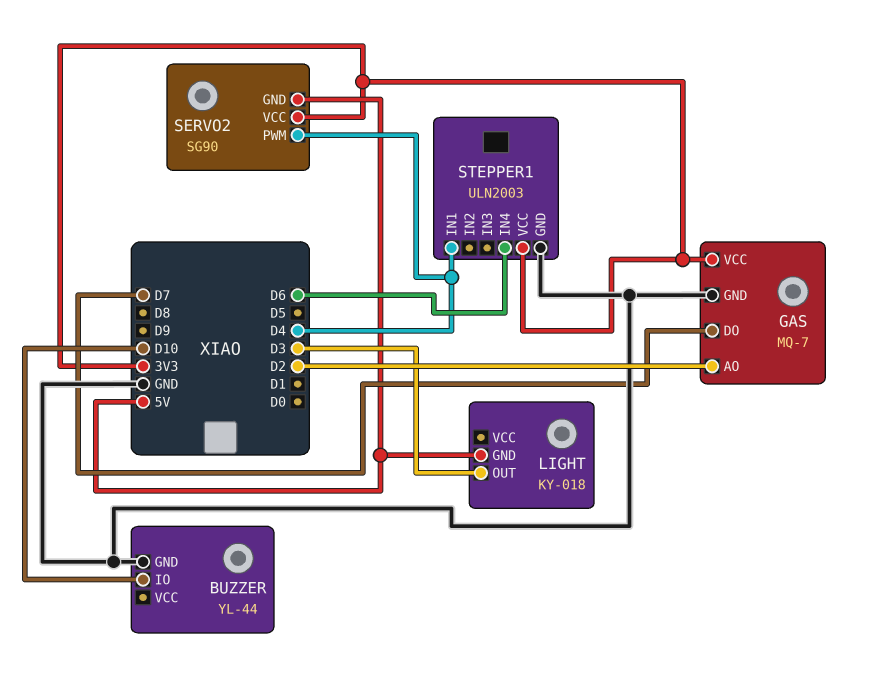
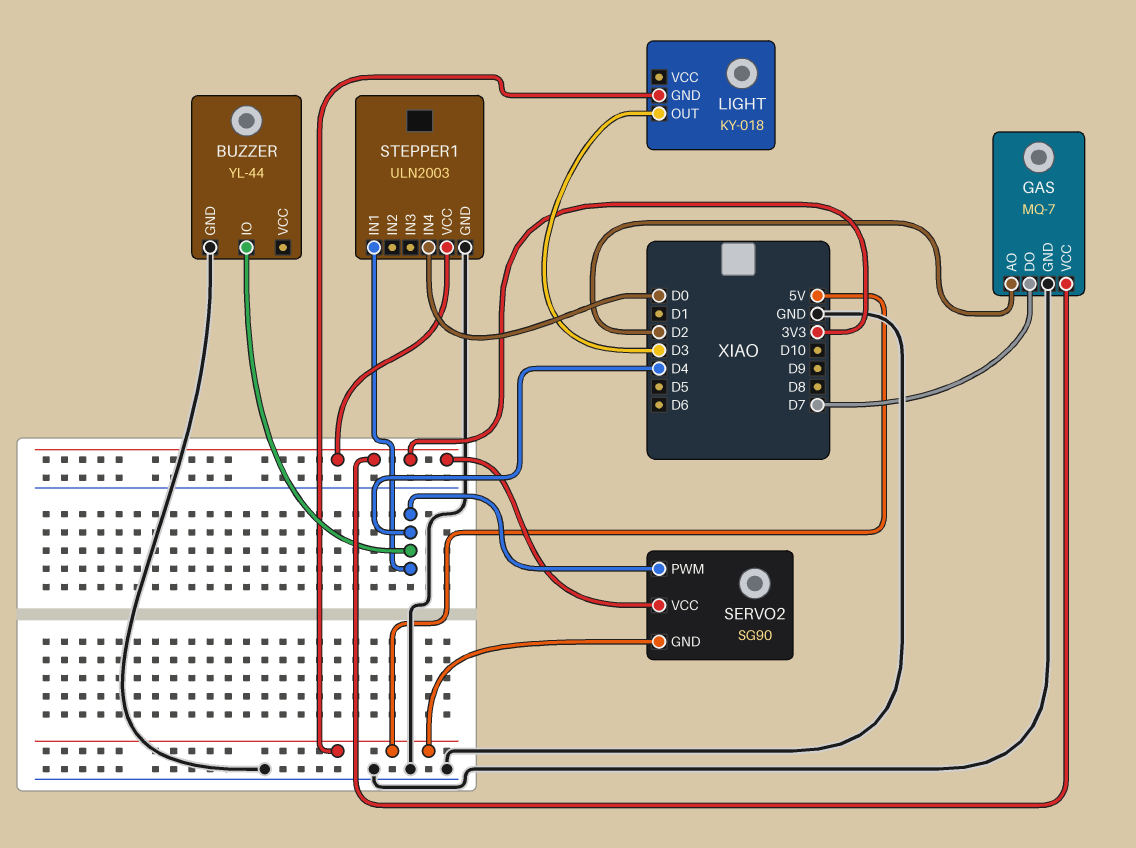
BUZZER pin IO: D10 -> D4
STEPPER1 pin IN4: D6 -> D0

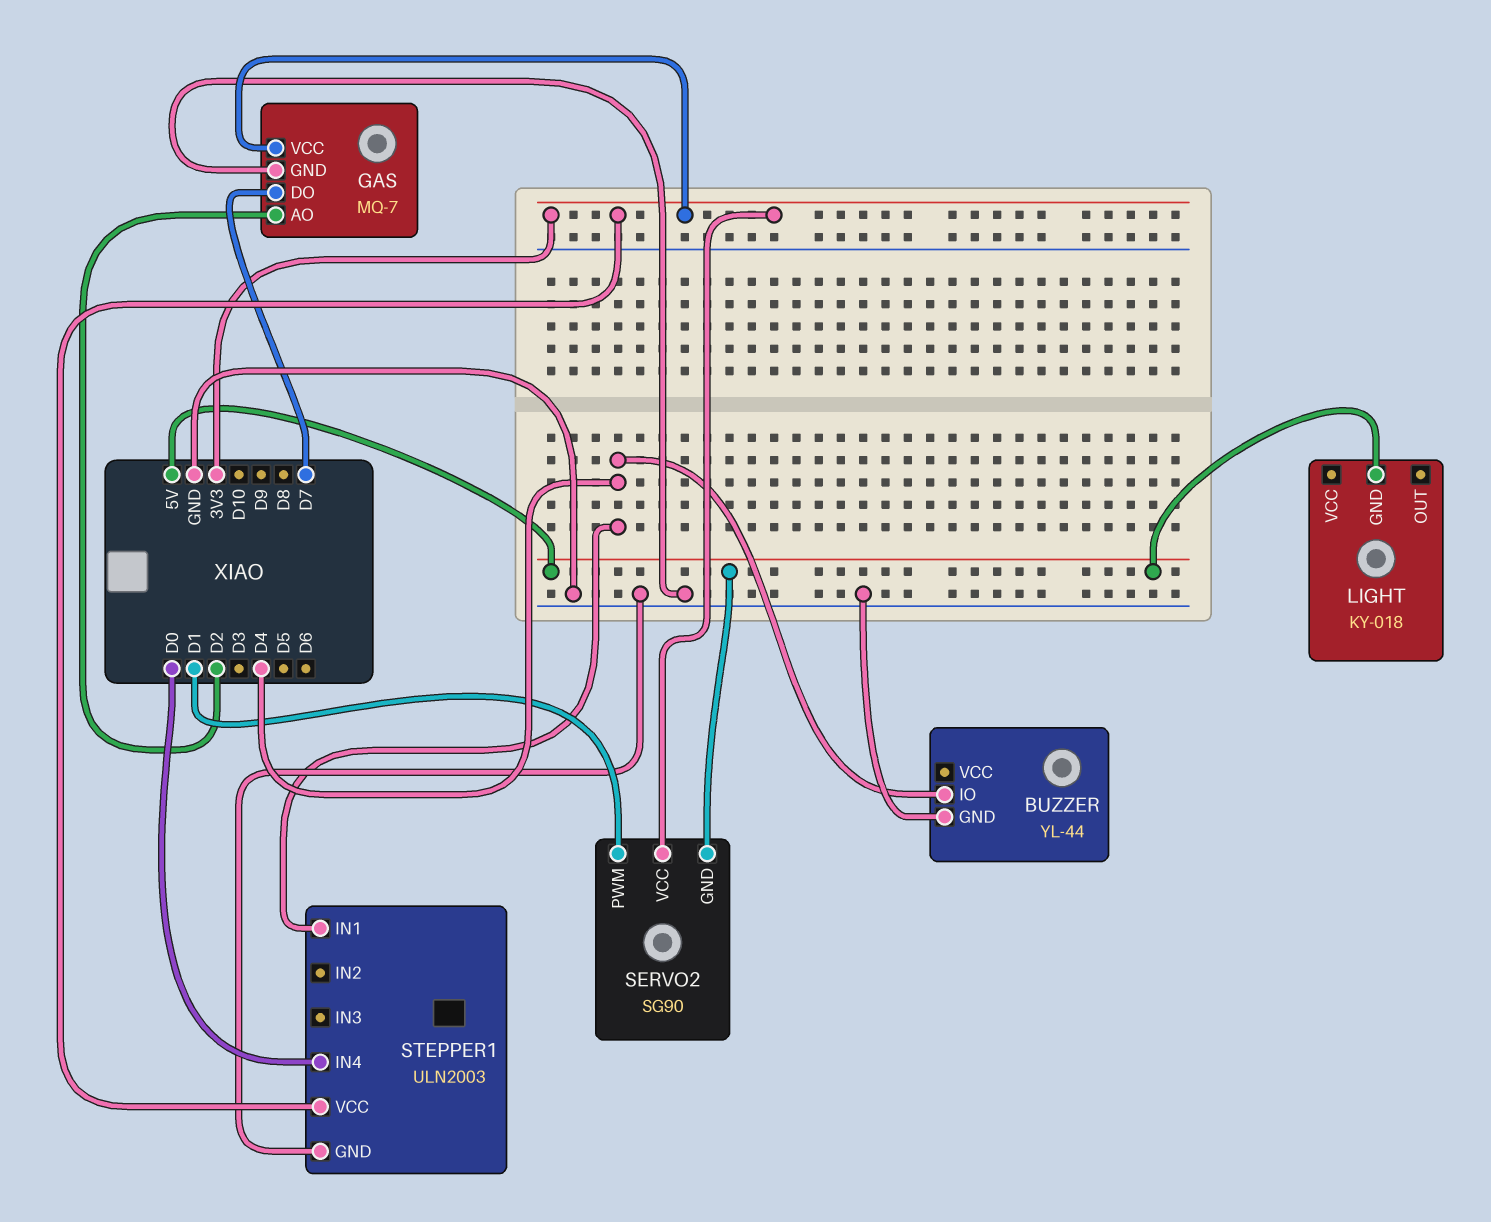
LIGHT pin OUT: D3 -> none
SERVO2 pin PWM: D4 -> D1

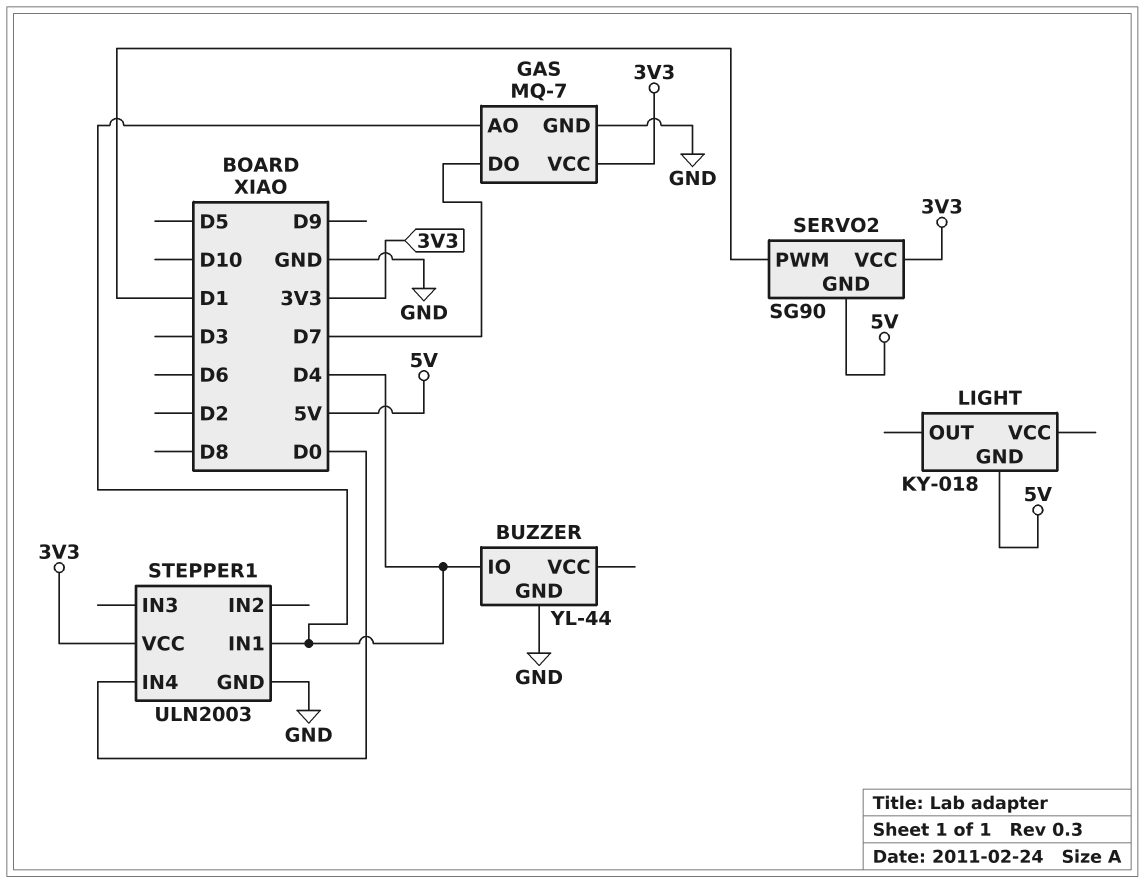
GAS pin AO: D2 -> D4

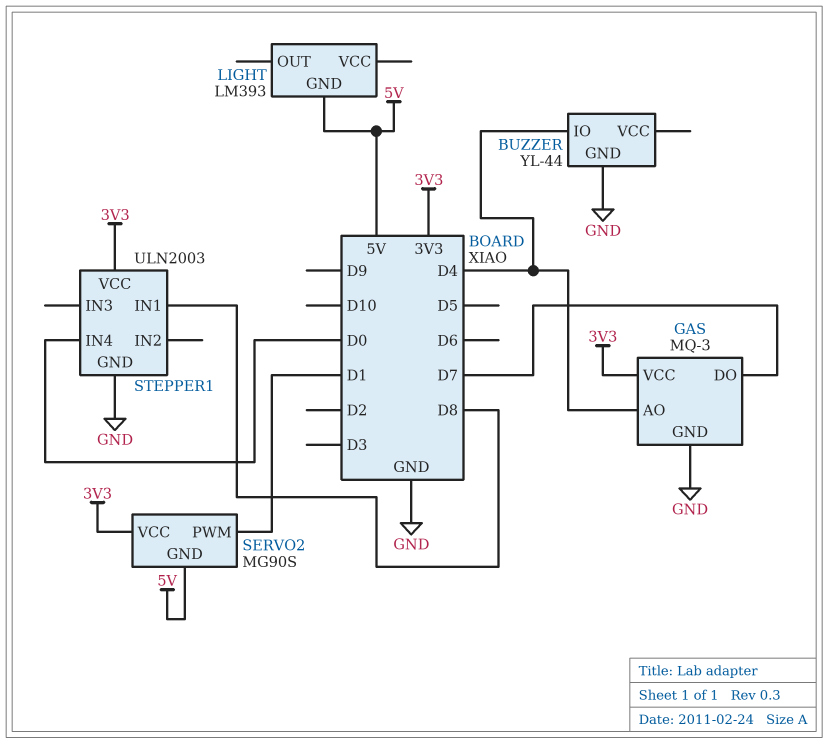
GAS: MQ-7 -> MQ-3
LIGHT: KY-018 -> LM393
SERVO2: SG90 -> MG90S
STEPPER1 pin IN1: D4 -> D8

